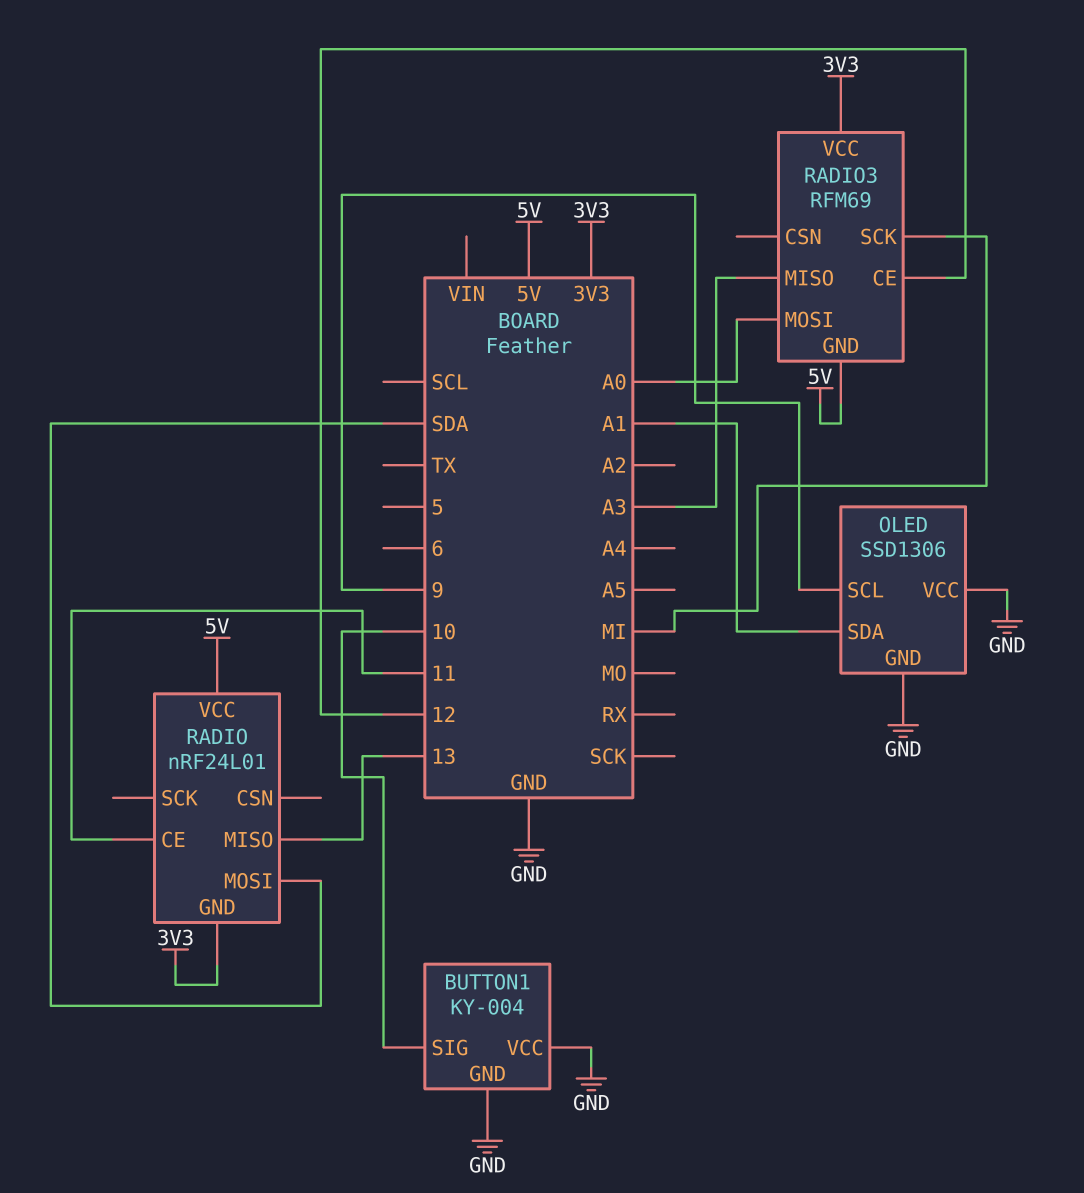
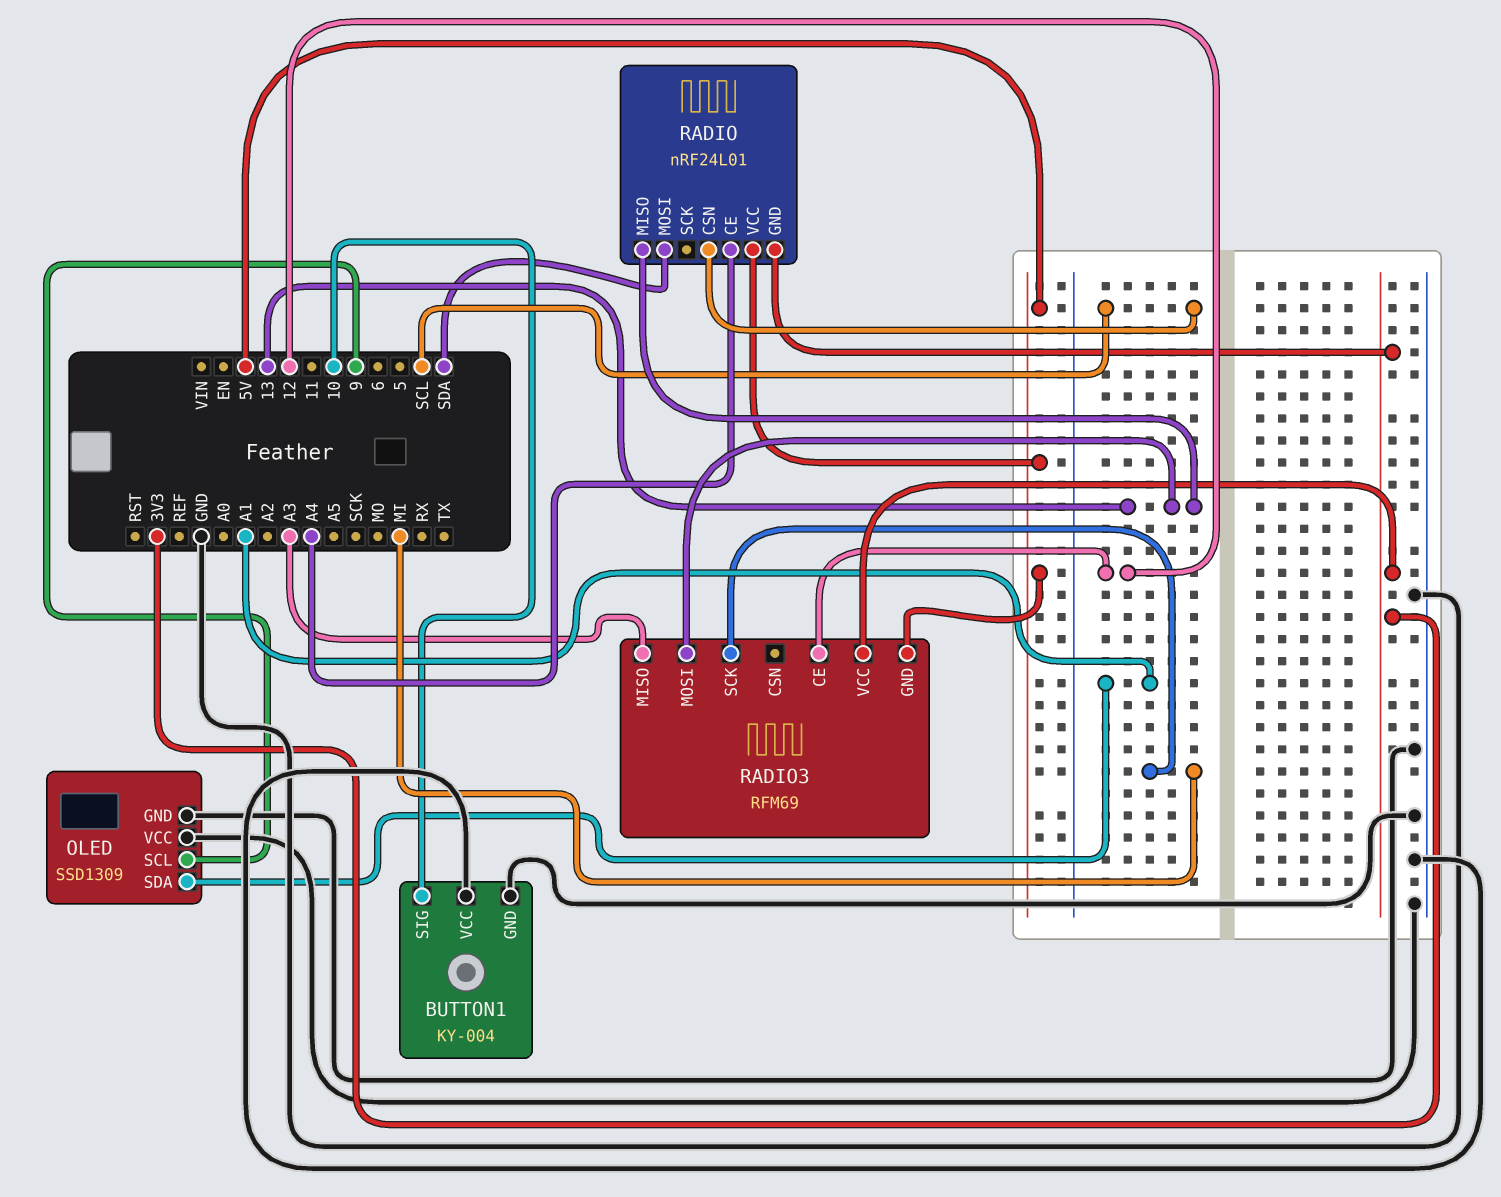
OLED: SSD1306 -> SSD1309
RADIO pin CE: 11 -> A4
RADIO pin CSN: none -> SCL
RADIO3 pin MOSI: A0 -> 13

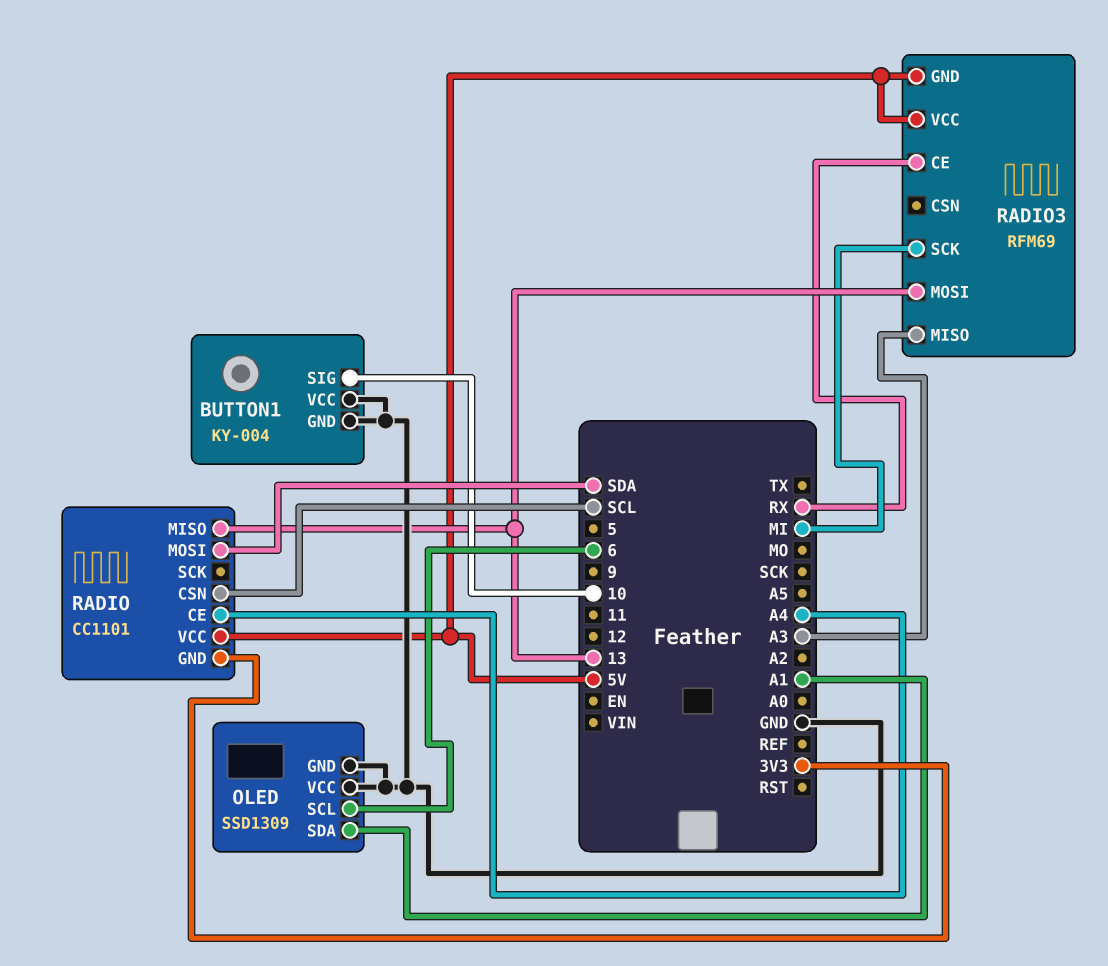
OLED pin SCL: 9 -> 6
RADIO: nRF24L01 -> CC1101
RADIO3 pin CE: 12 -> RX
RADIO3 pin VCC: 3V3 -> 5V

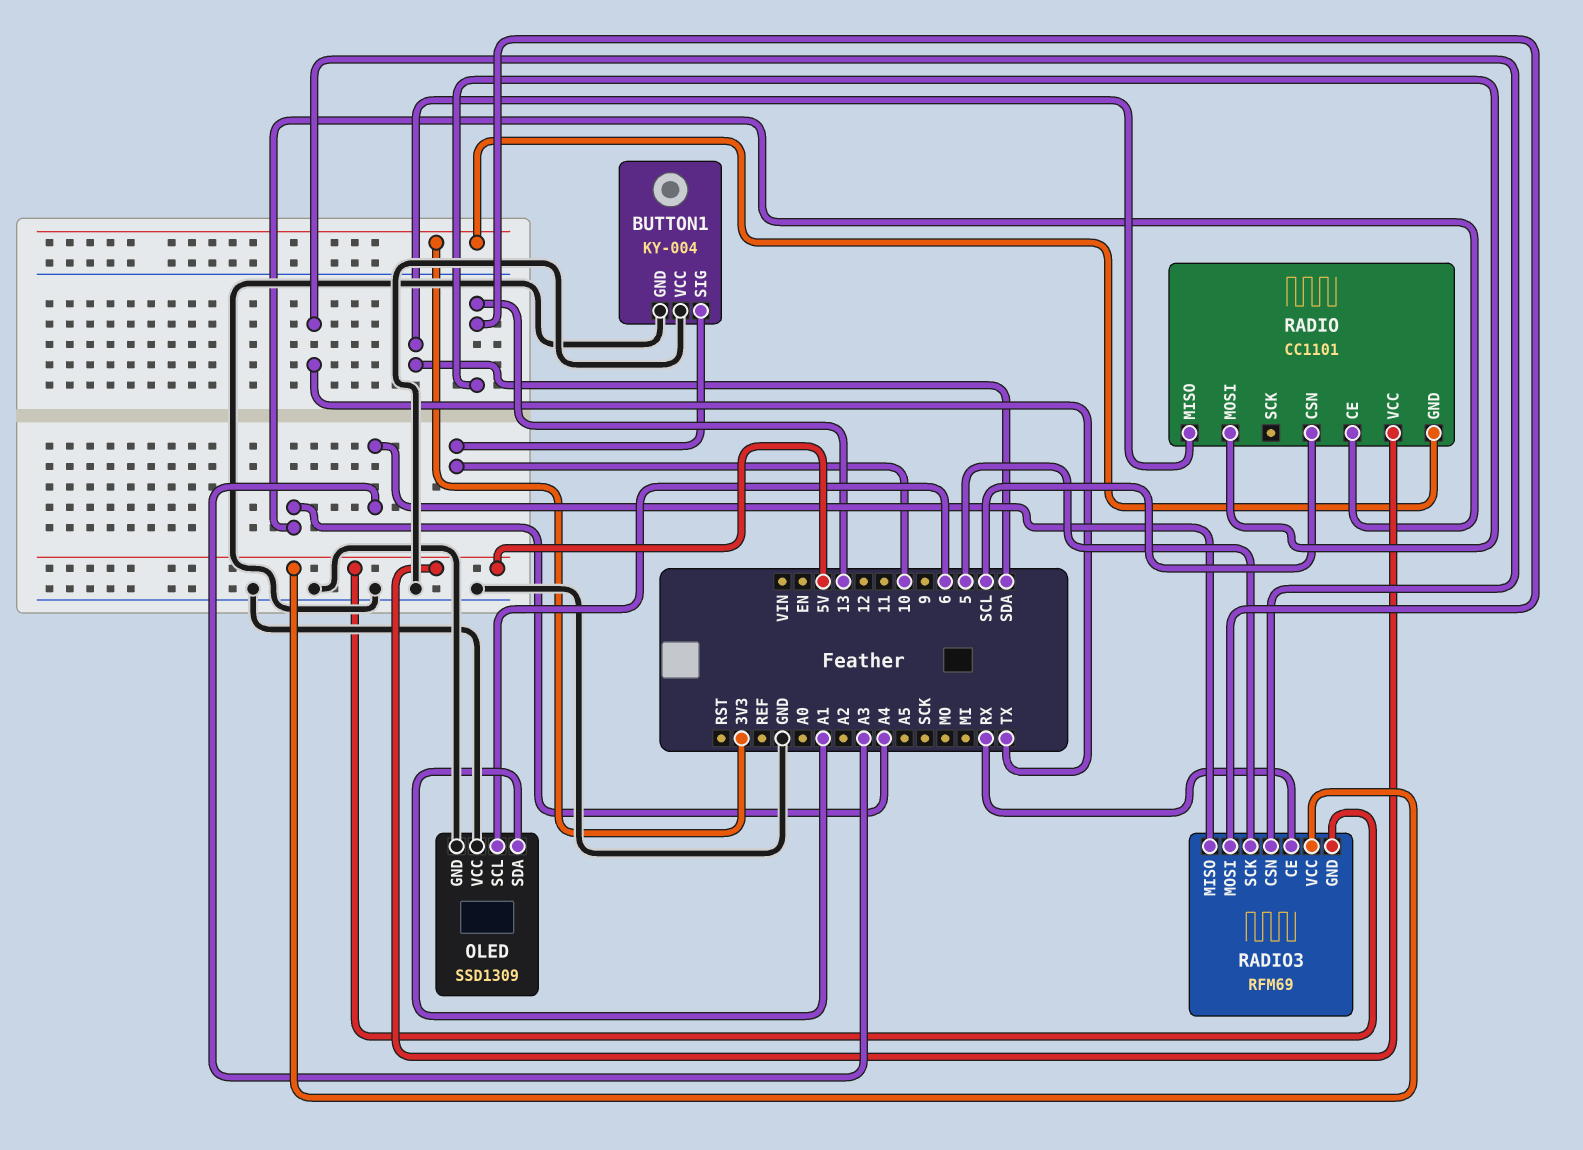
RADIO pin MISO: 13 -> SDA
RADIO pin MOSI: SDA -> 13
RADIO3 pin CSN: none -> TX
RADIO3 pin SCK: MI -> 5

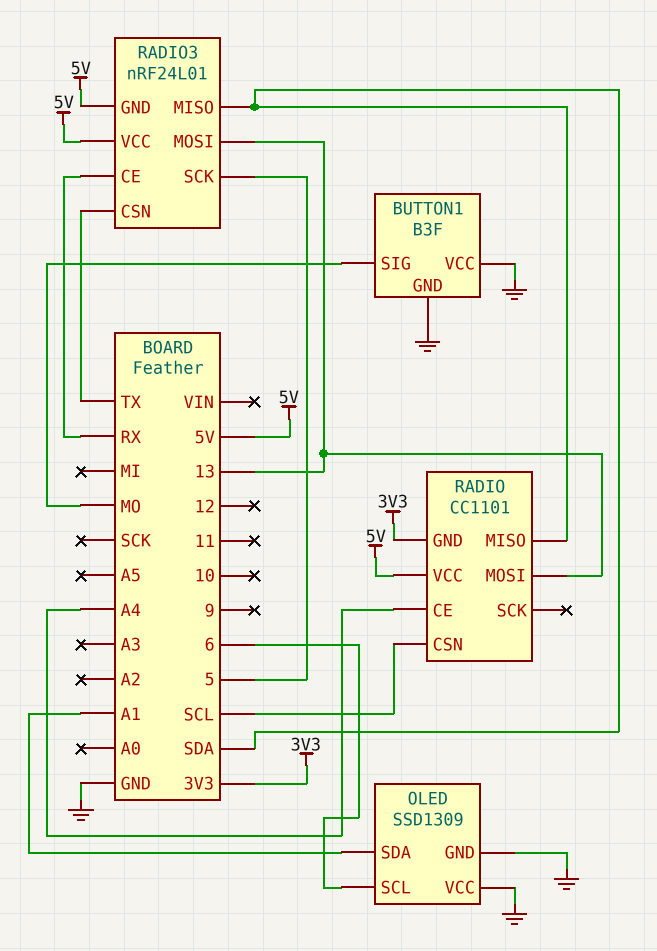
BUTTON1: KY-004 -> B3F
BUTTON1 pin SIG: 10 -> MO
RADIO3: RFM69 -> nRF24L01
RADIO3 pin MISO: A3 -> SDA

